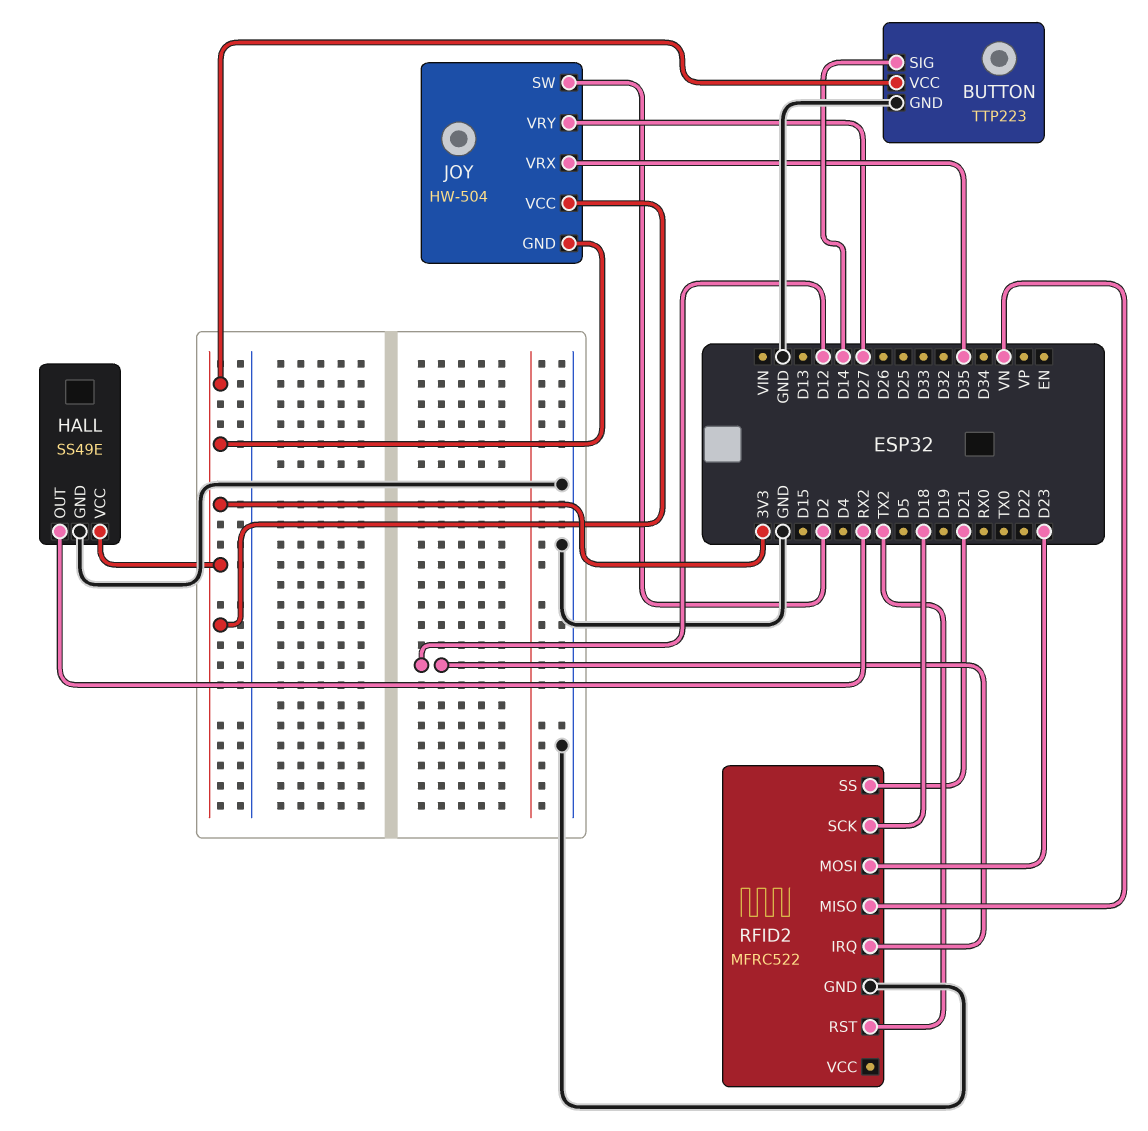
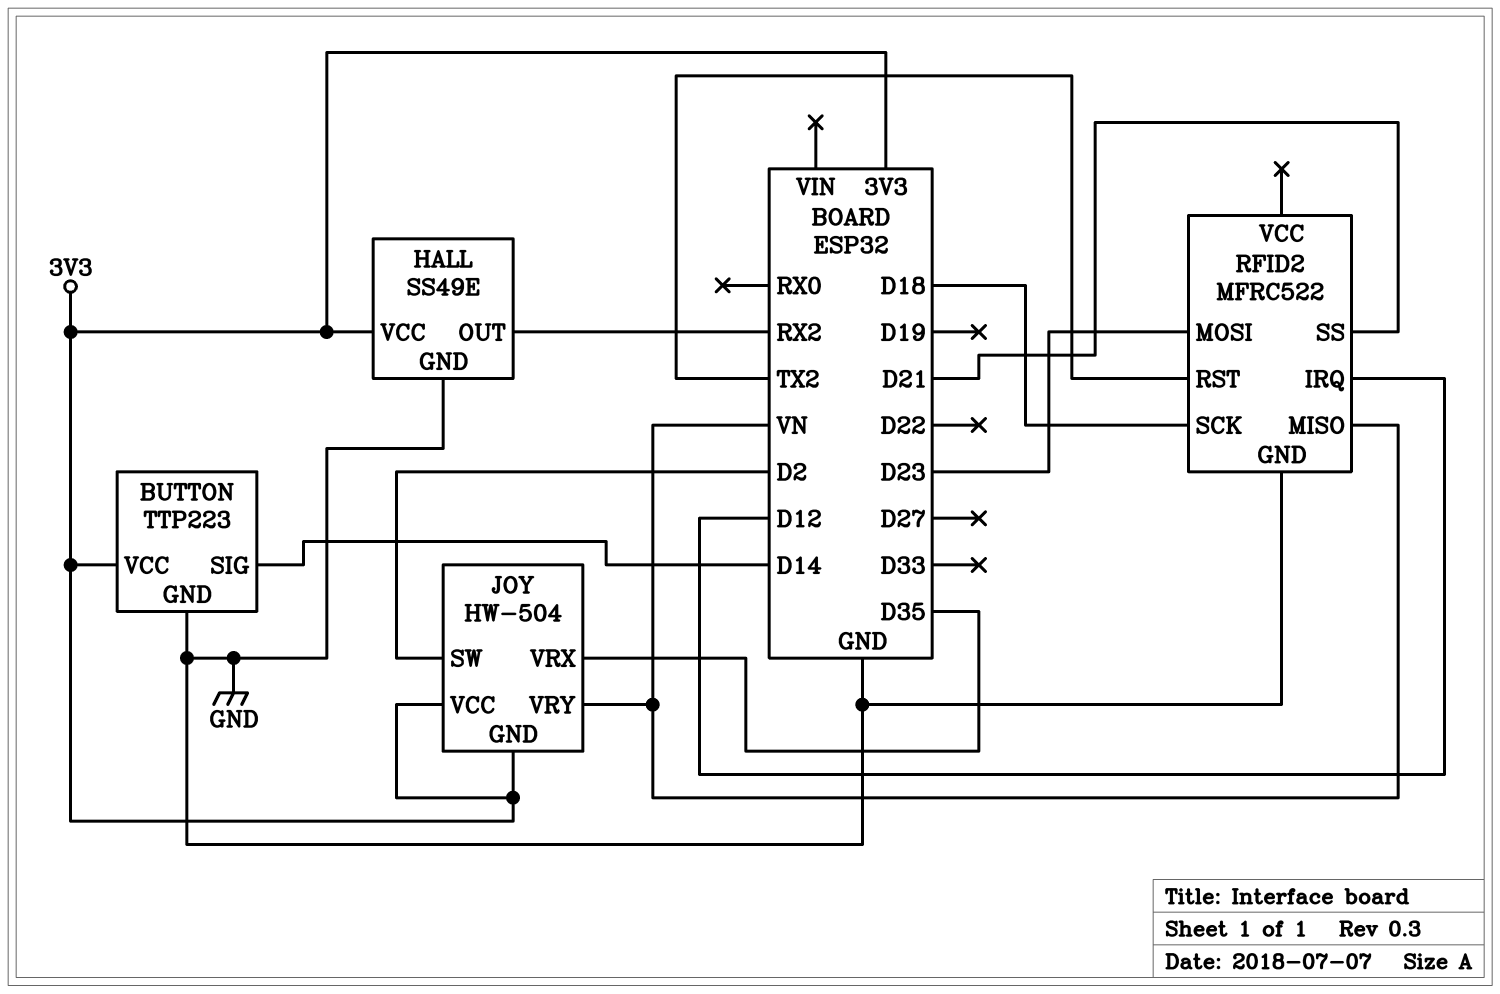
JOY pin VRY: D27 -> VN

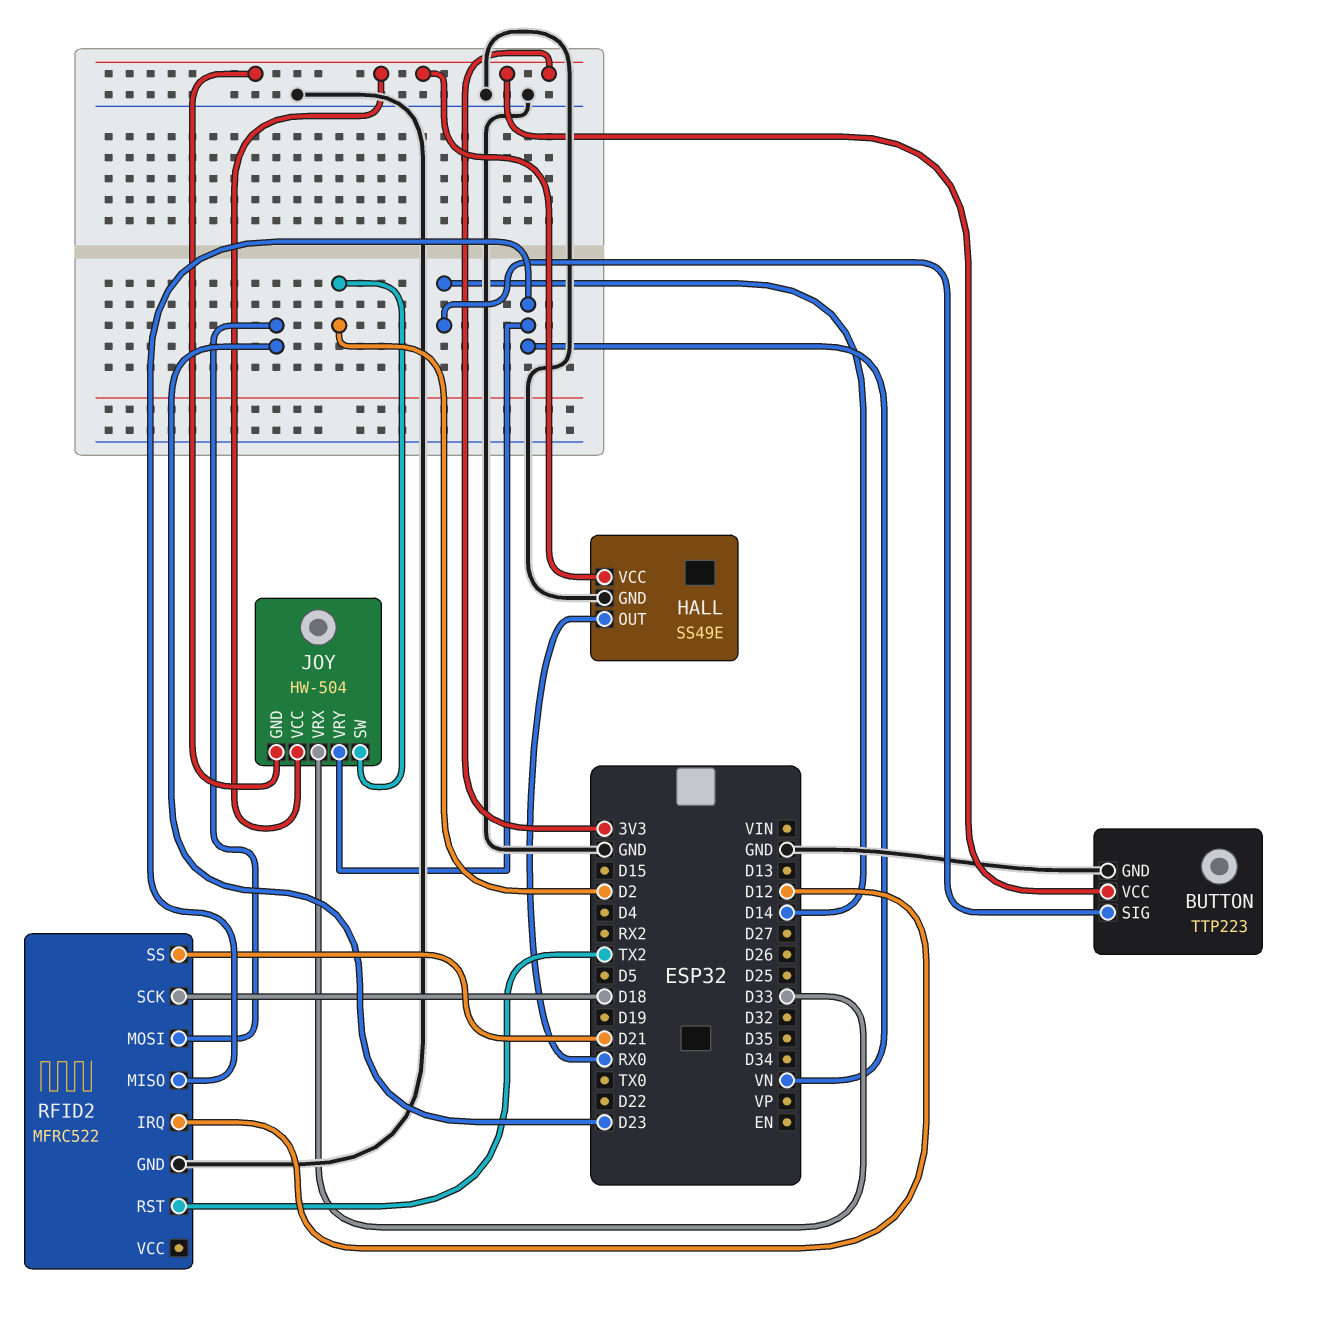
HALL pin OUT: RX2 -> RX0
JOY pin VRX: D35 -> D33

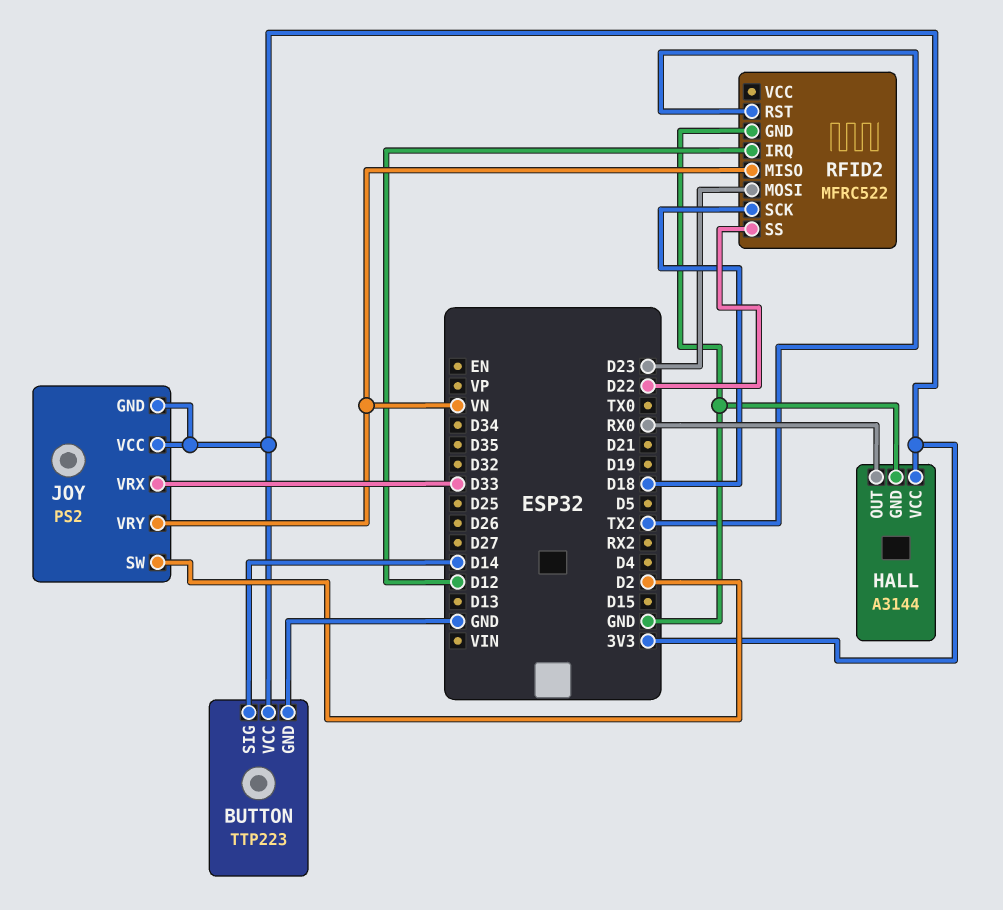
HALL: SS49E -> A3144
JOY: HW-504 -> PS2
RFID2 pin SS: D21 -> D22

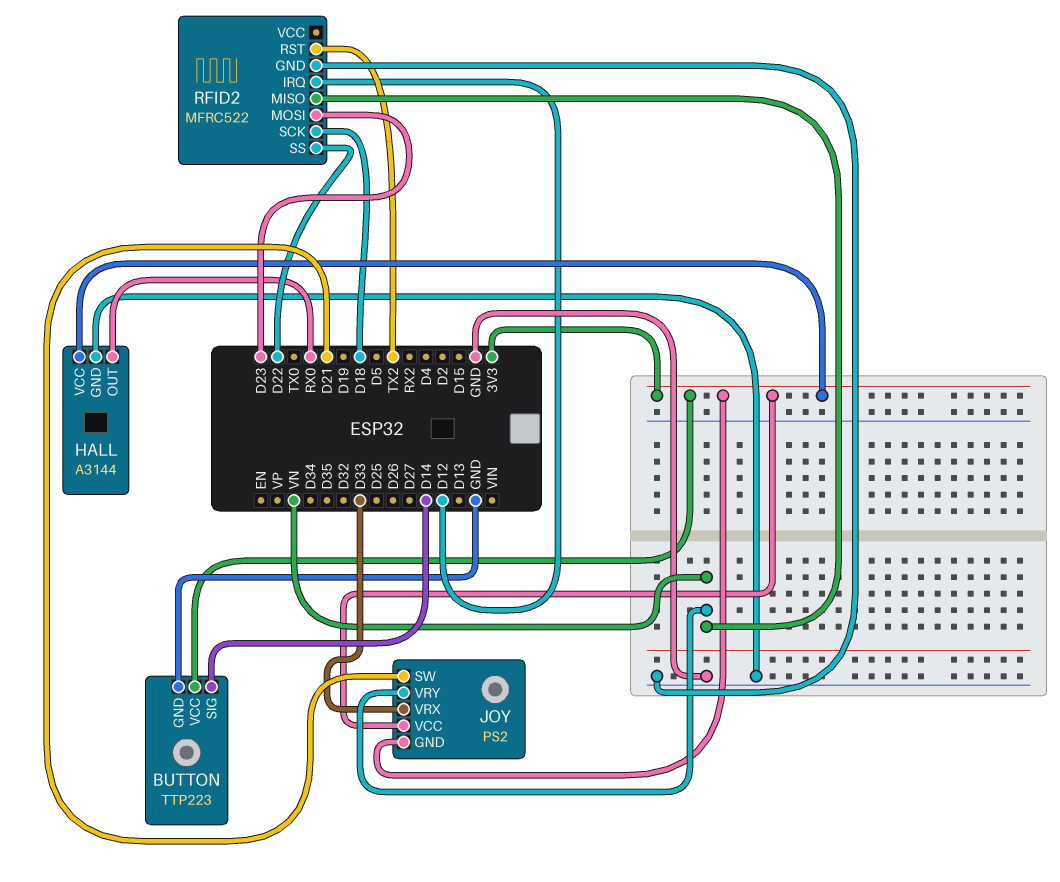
JOY pin SW: D2 -> D21

